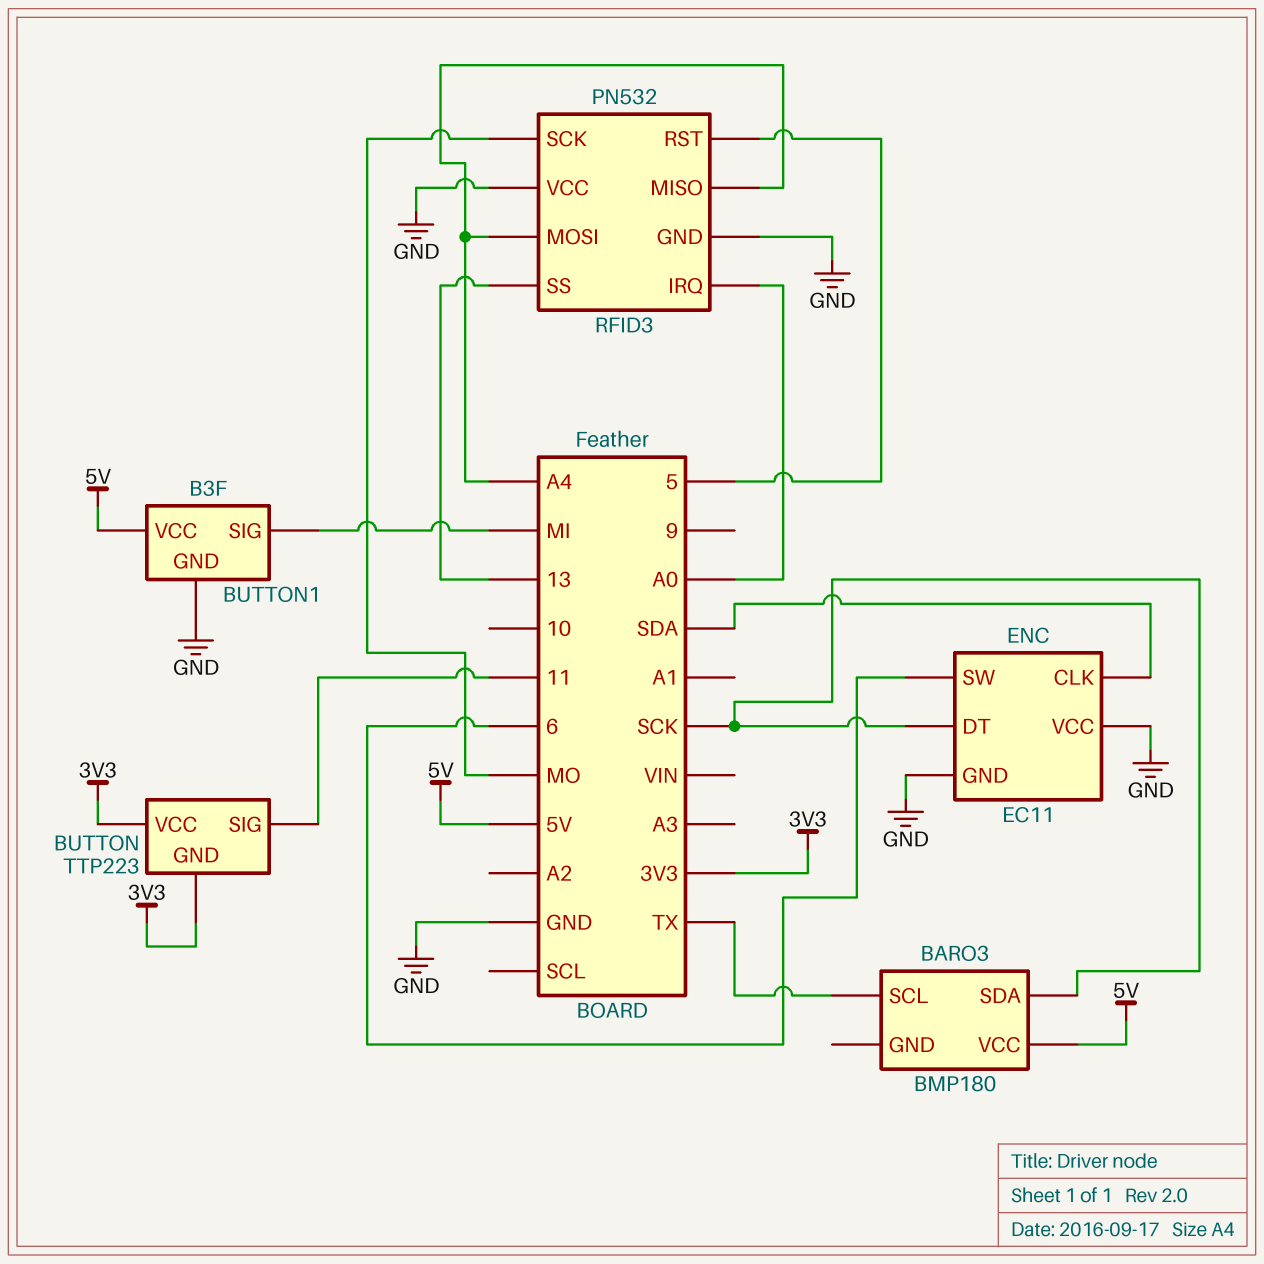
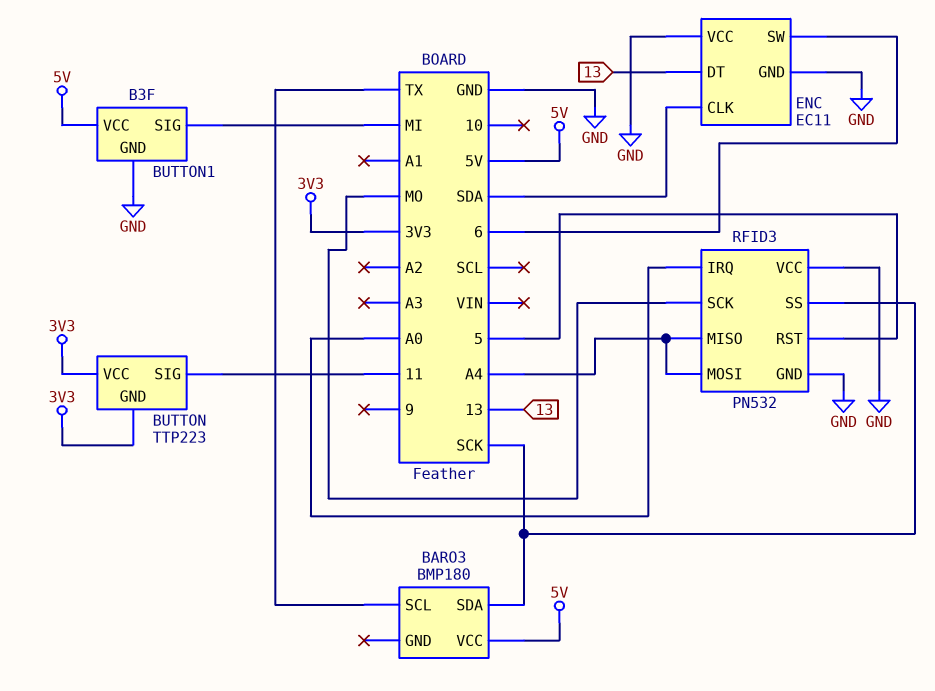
ENC pin DT: SCK -> 13
RFID3 pin SS: 13 -> SCK

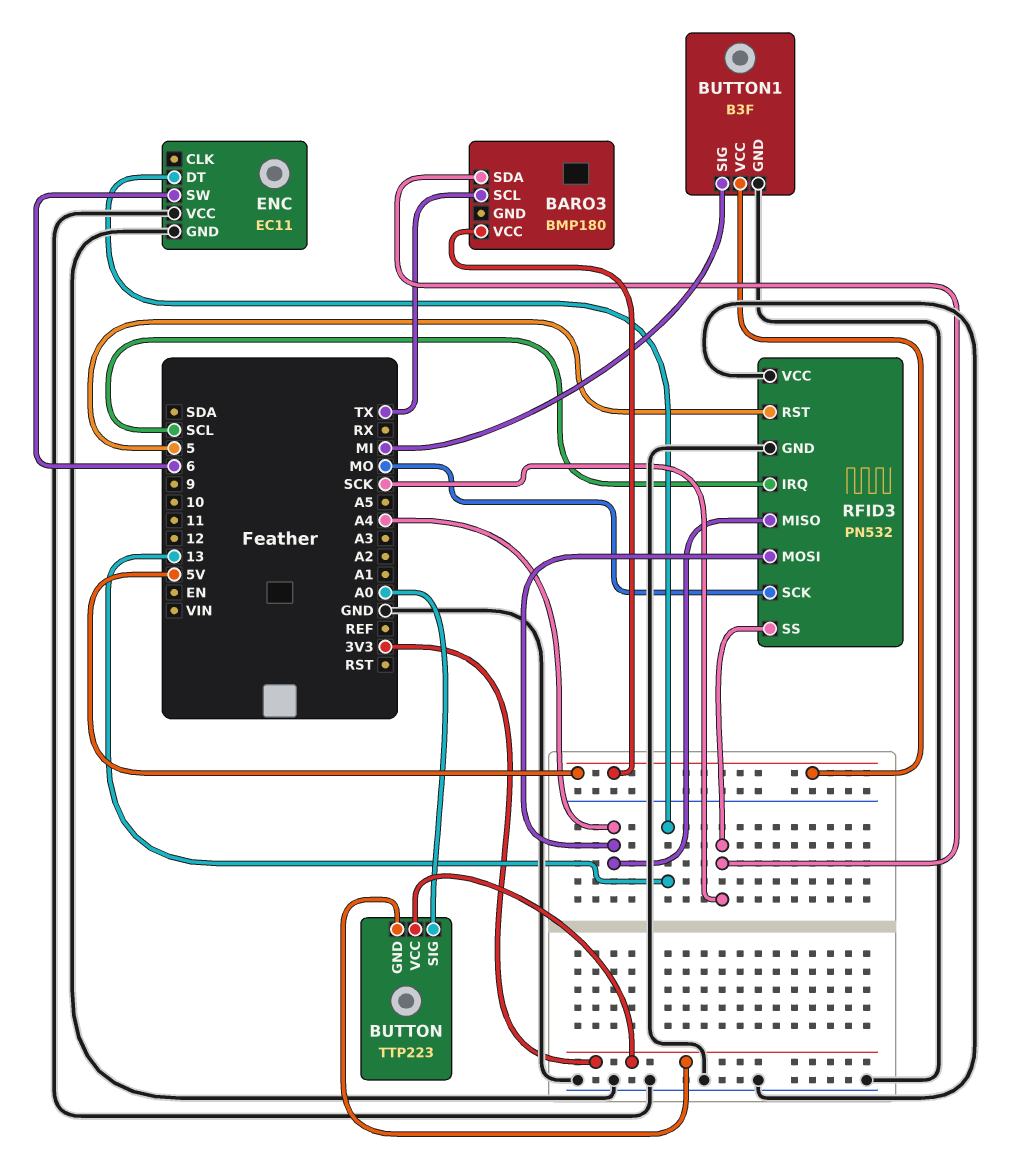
BUTTON pin SIG: 11 -> A0
ENC pin CLK: SDA -> none
RFID3 pin IRQ: A0 -> SCL

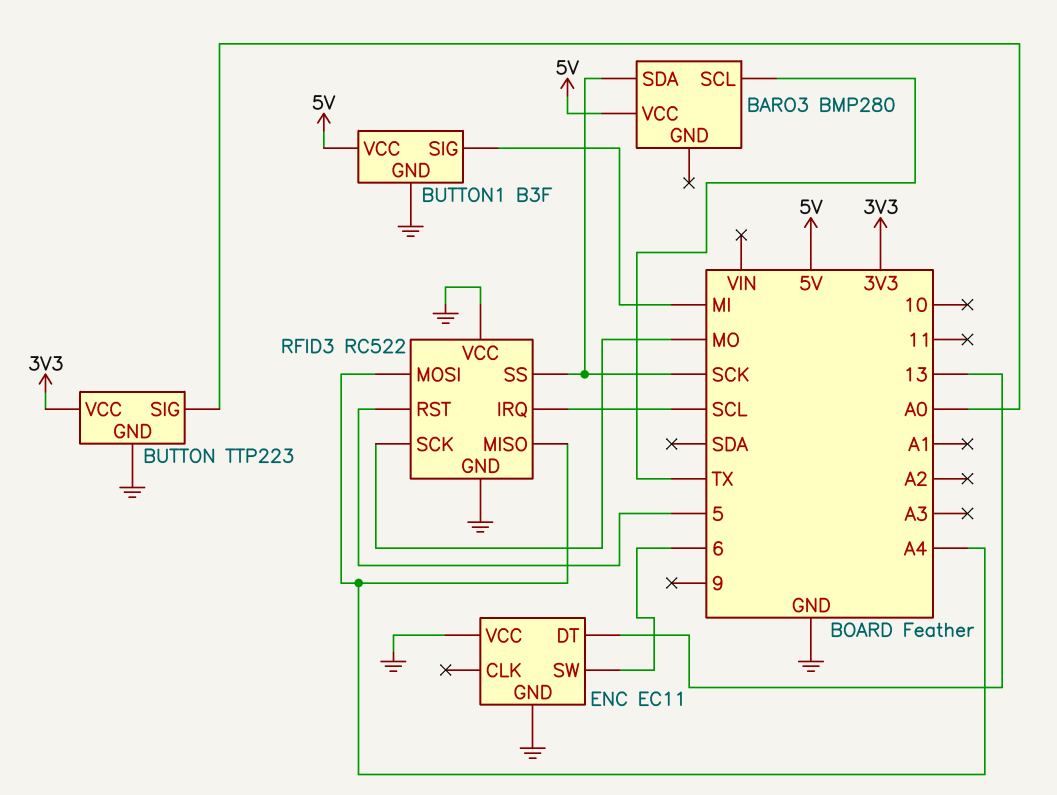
BARO3: BMP180 -> BMP280
BUTTON pin GND: 3V3 -> GND
RFID3: PN532 -> RC522

